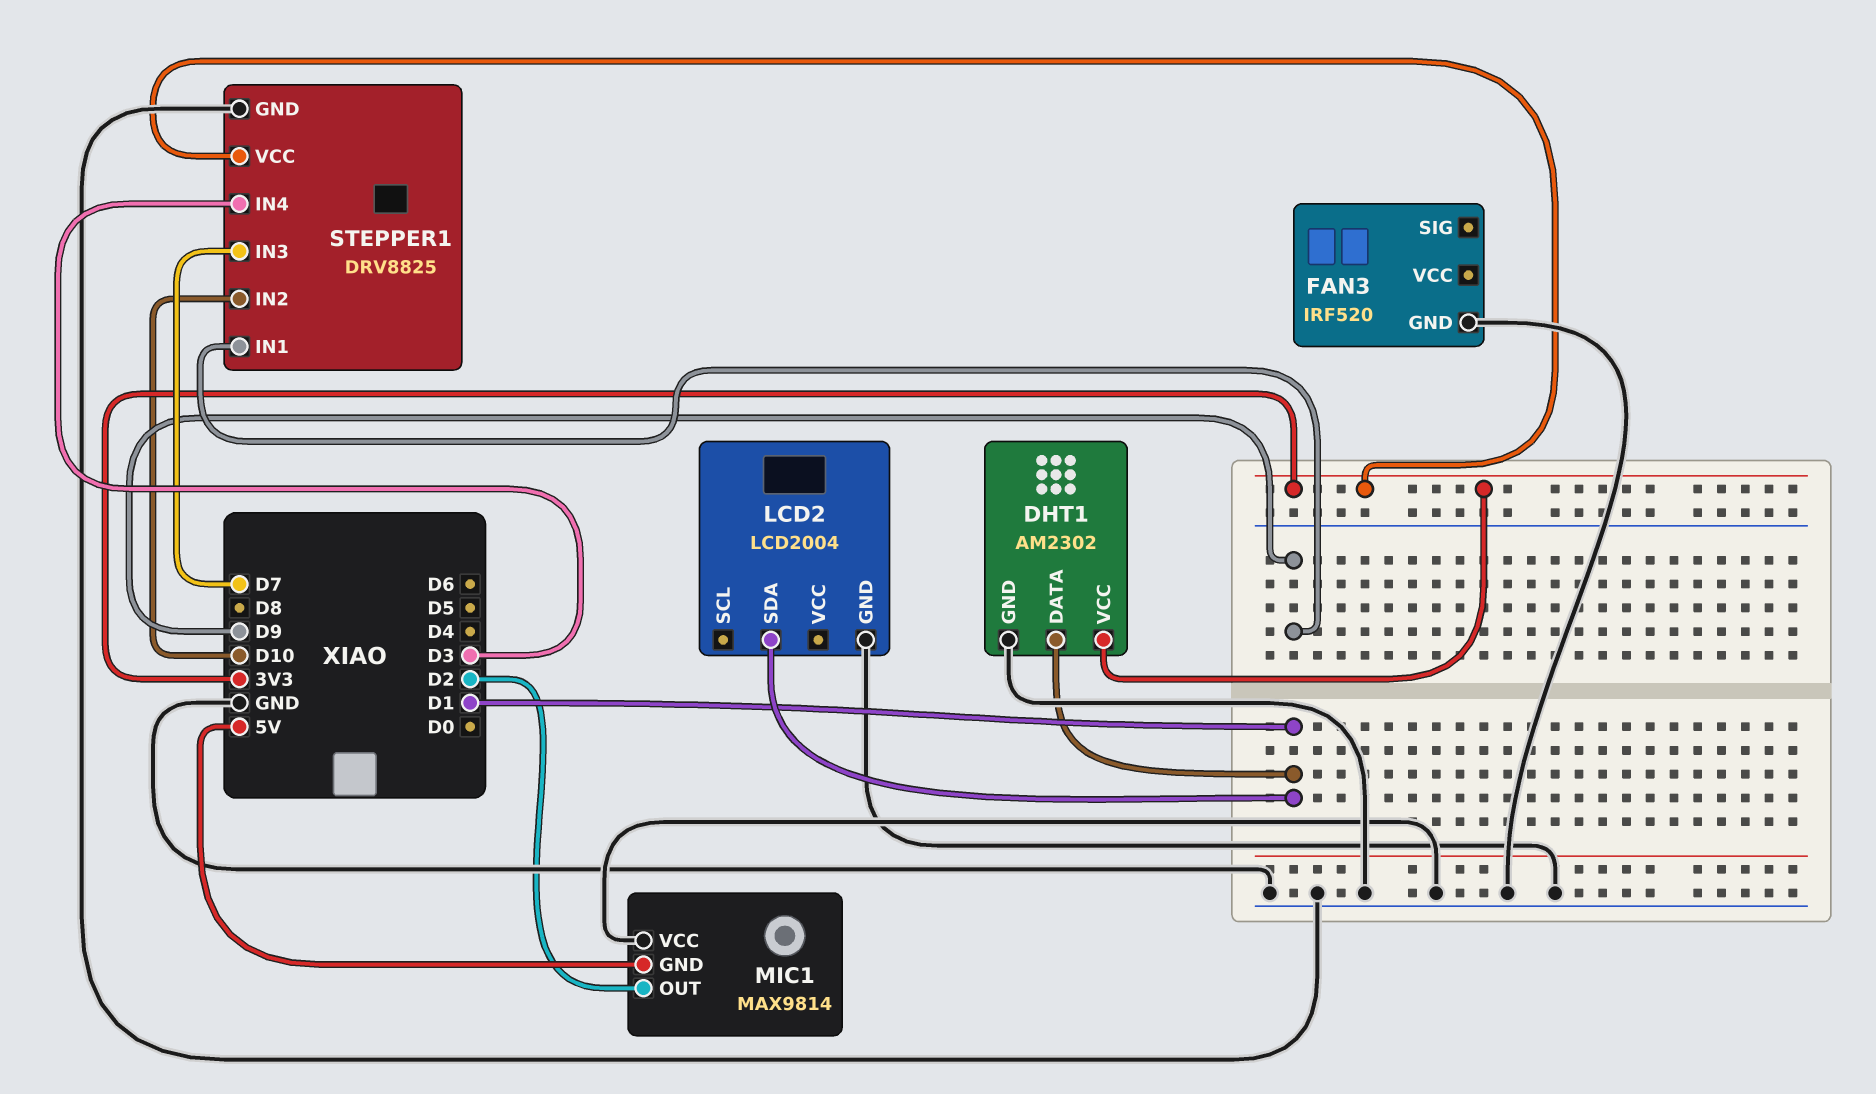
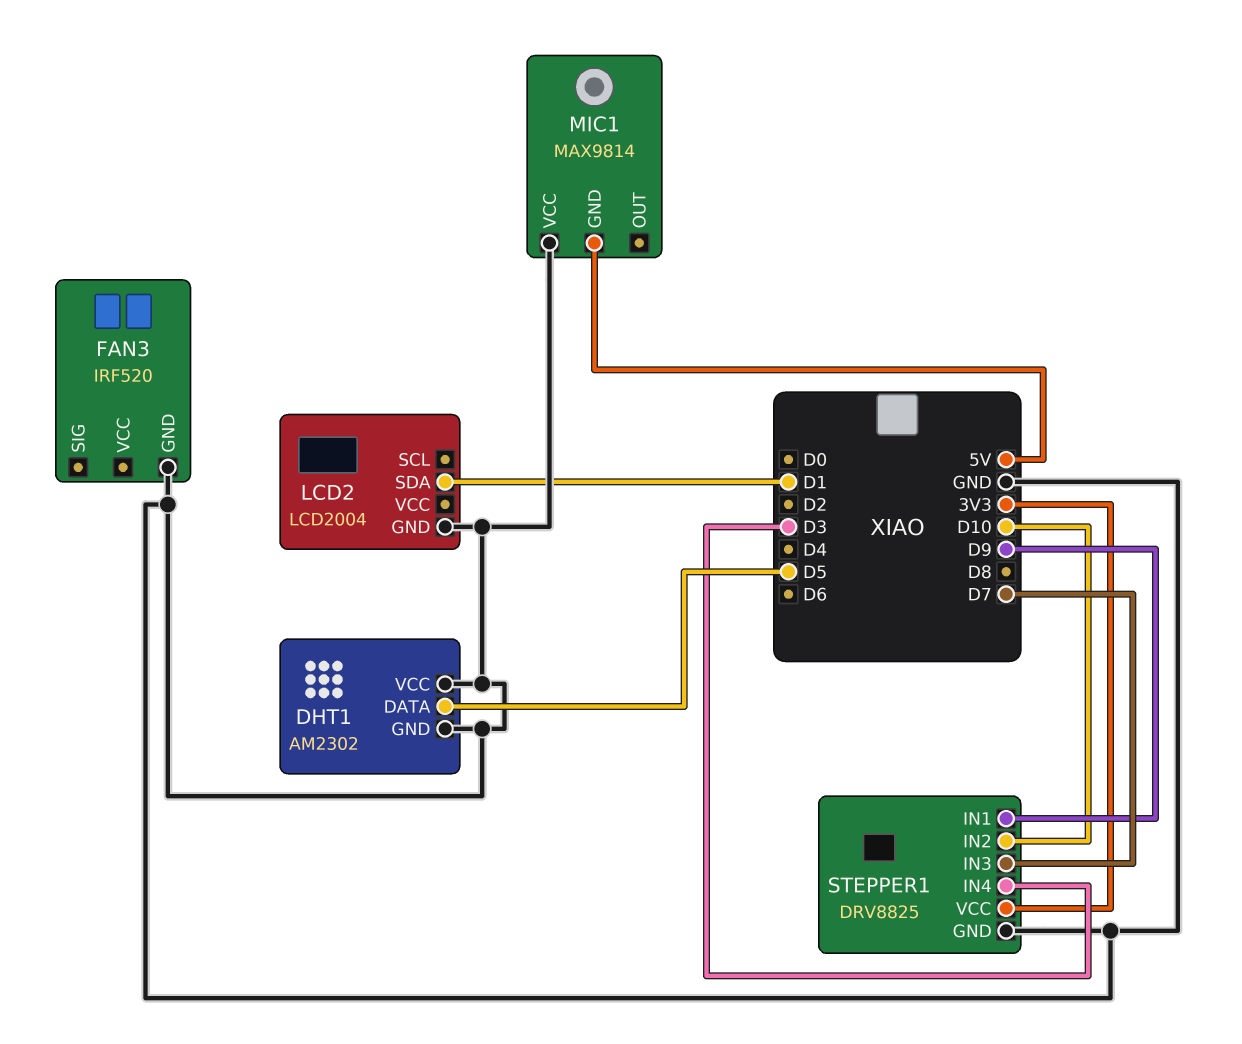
DHT1 pin DATA: D1 -> D5
DHT1 pin VCC: 3V3 -> GND
MIC1 pin OUT: D2 -> none

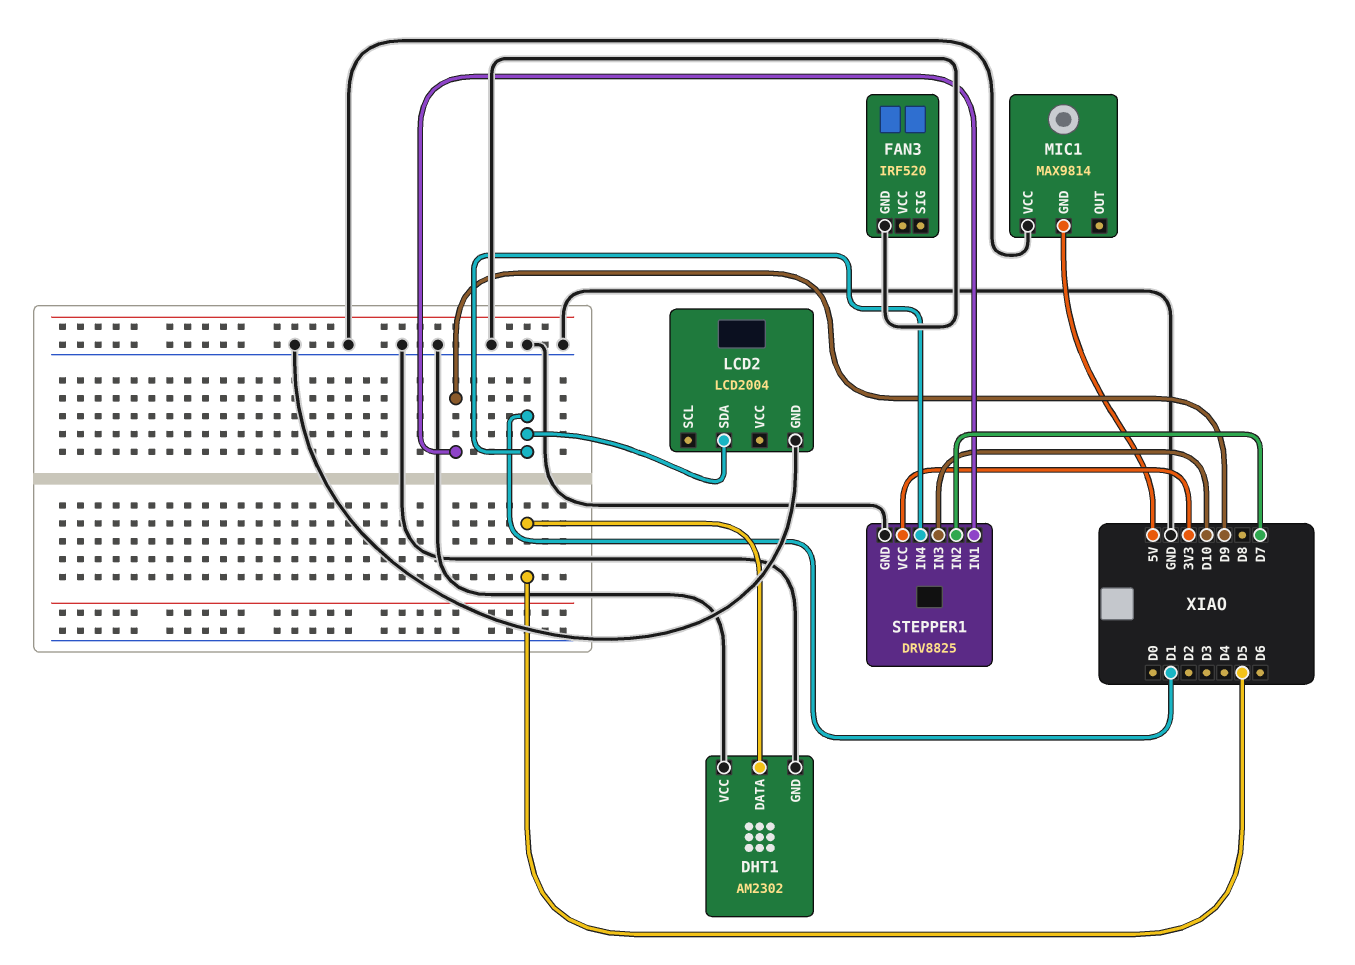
STEPPER1 pin IN2: D10 -> D7
STEPPER1 pin IN3: D7 -> D10
STEPPER1 pin IN4: D3 -> D1

